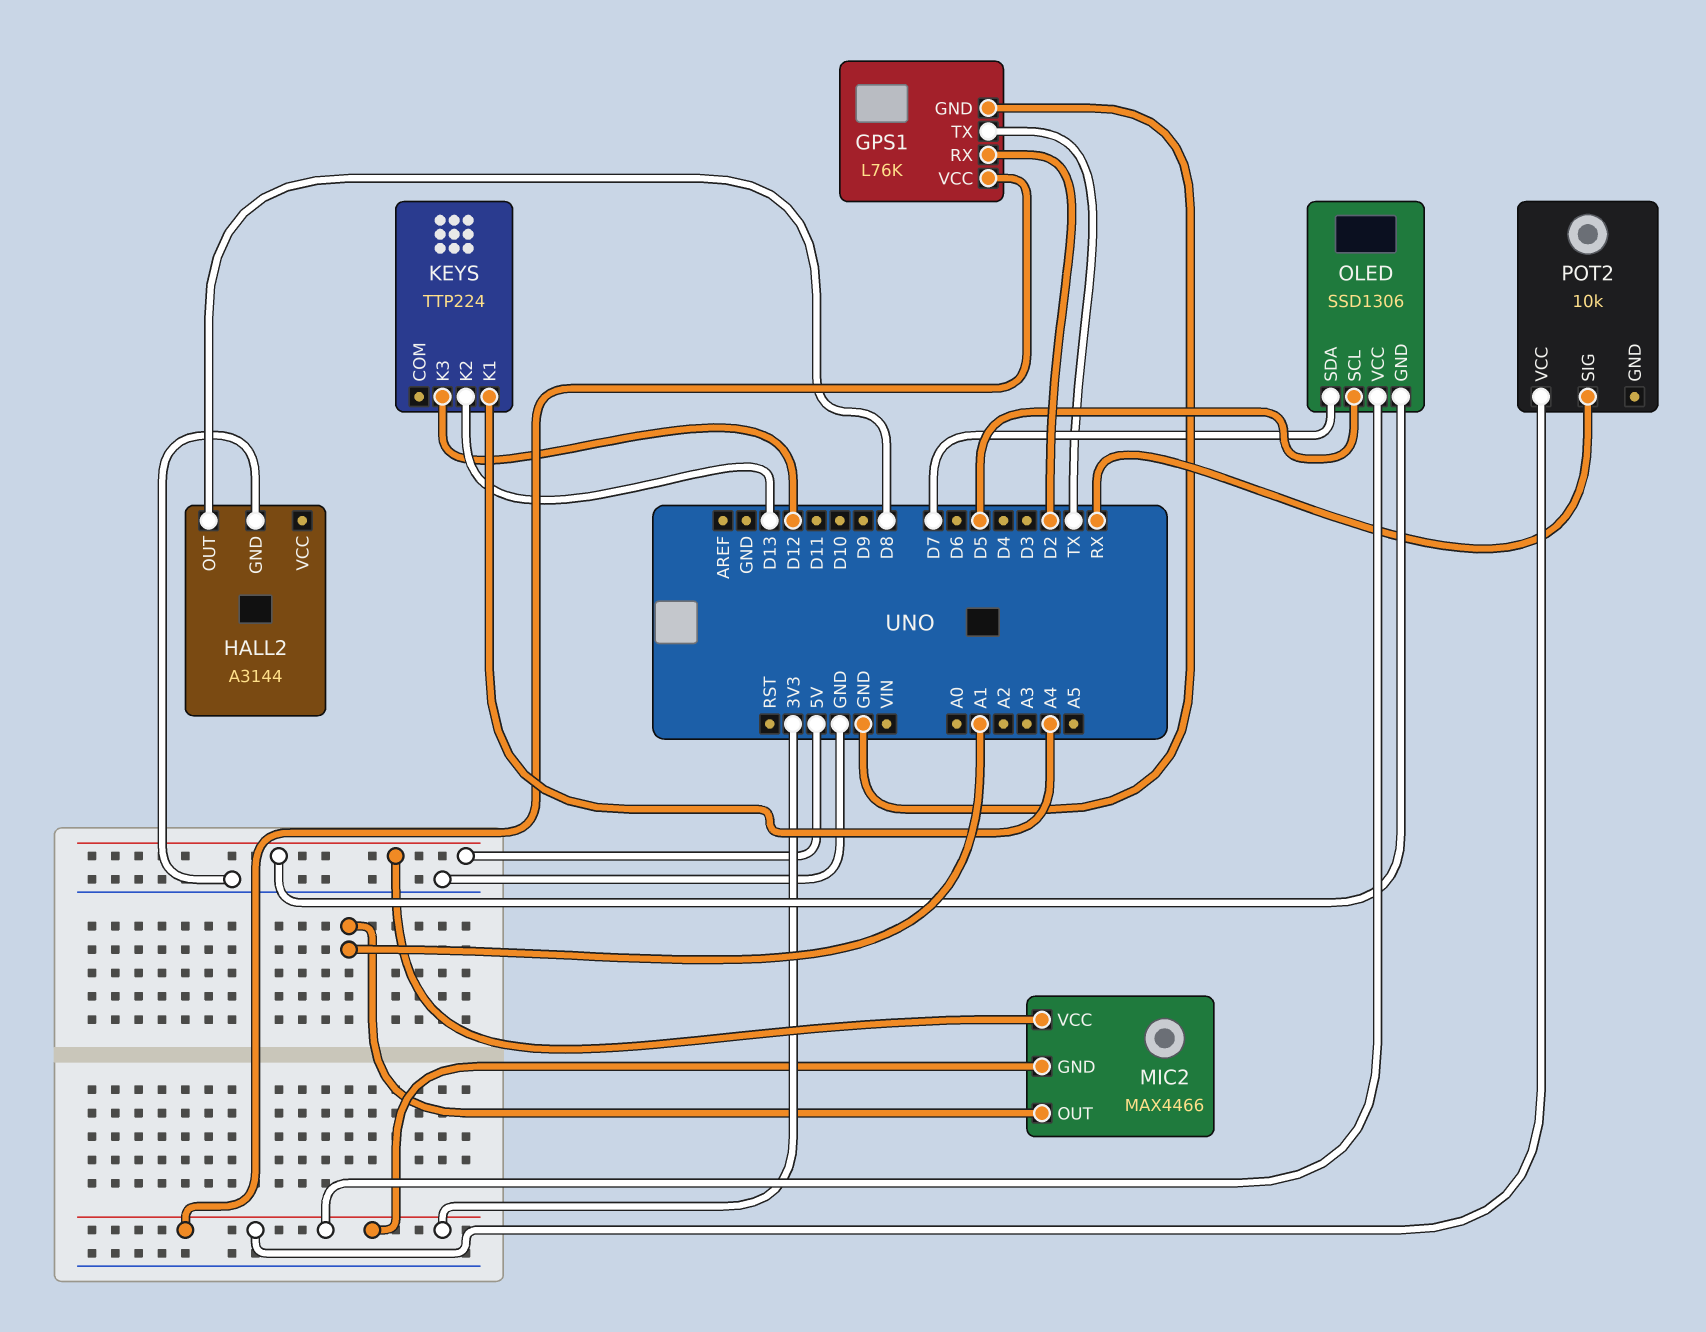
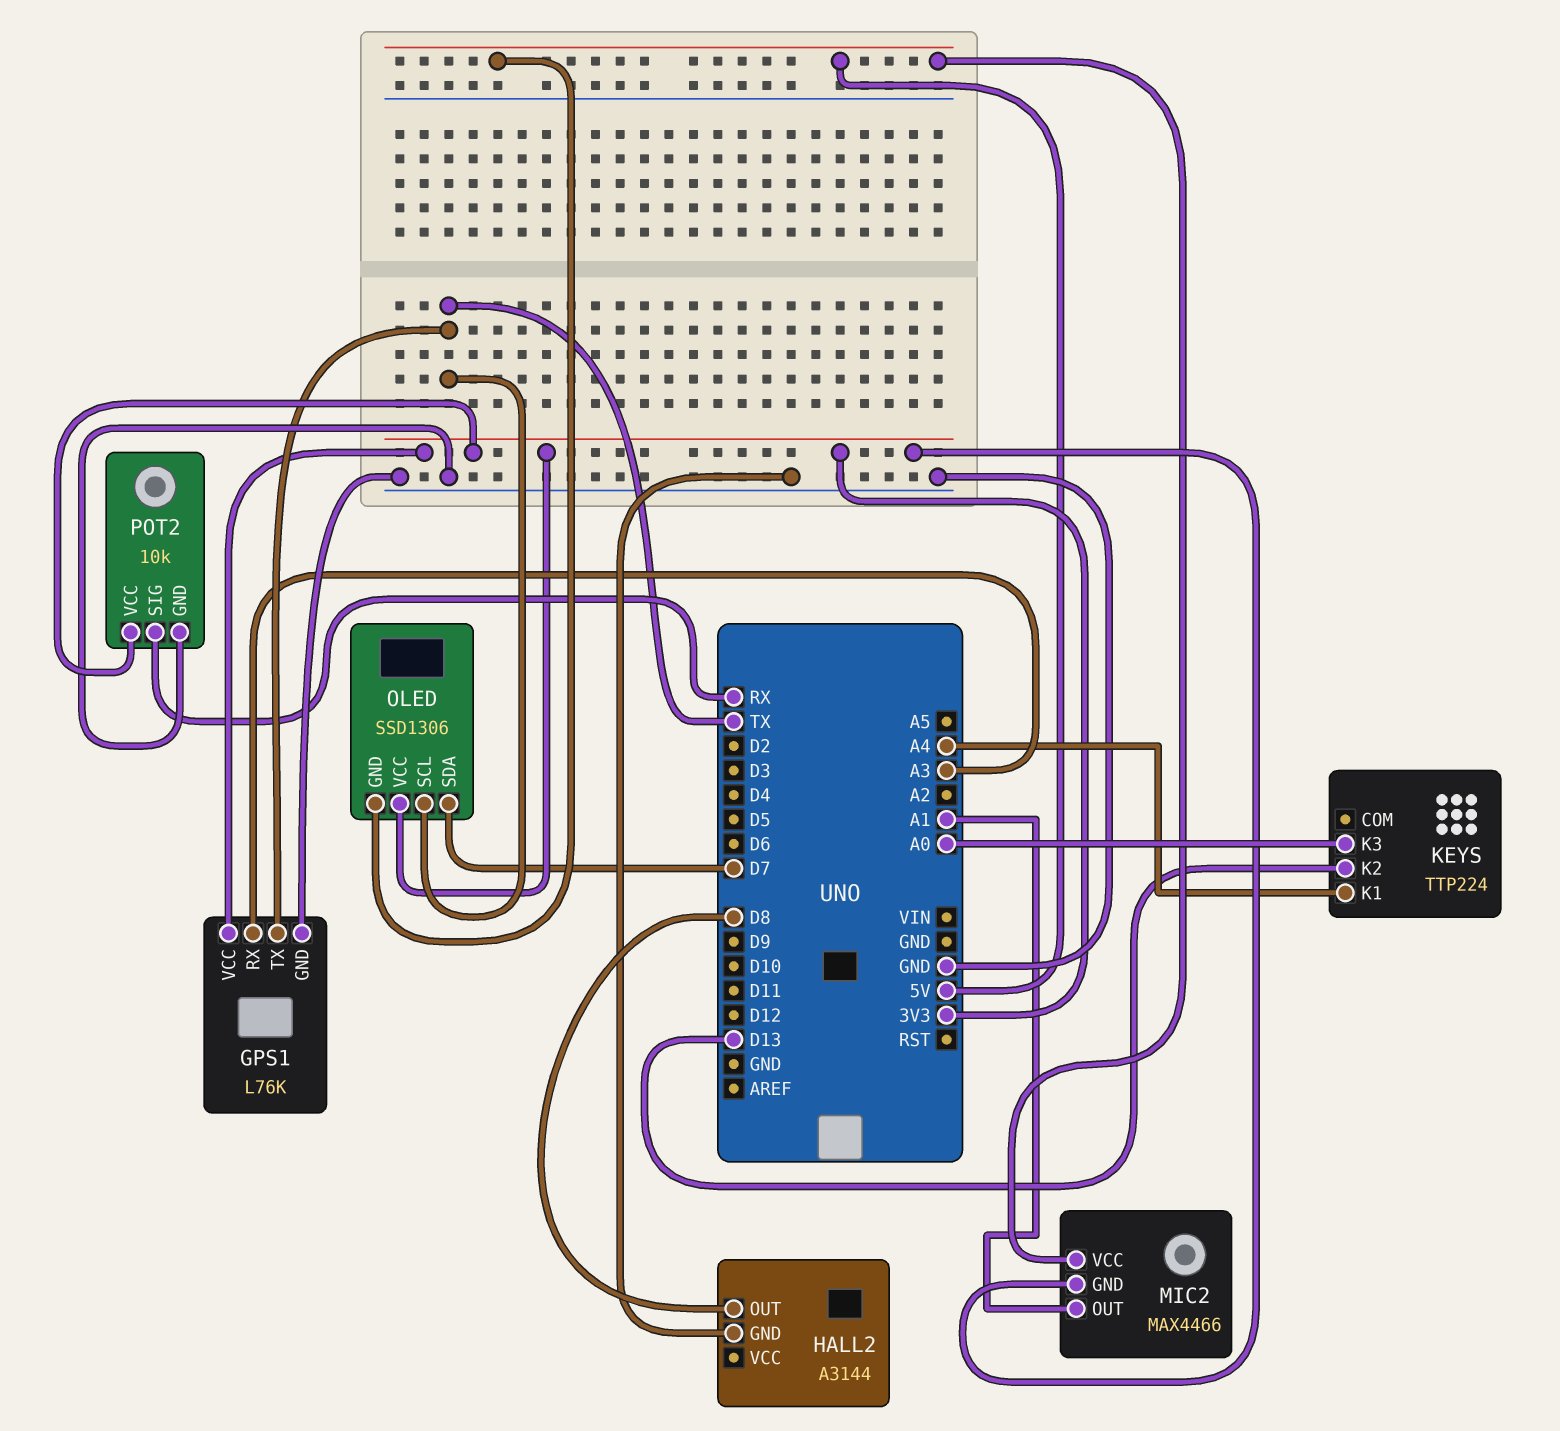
GPS1 pin RX: D2 -> A3
KEYS pin K3: D12 -> A0
OLED pin SCL: D5 -> TX
POT2 pin GND: none -> GND

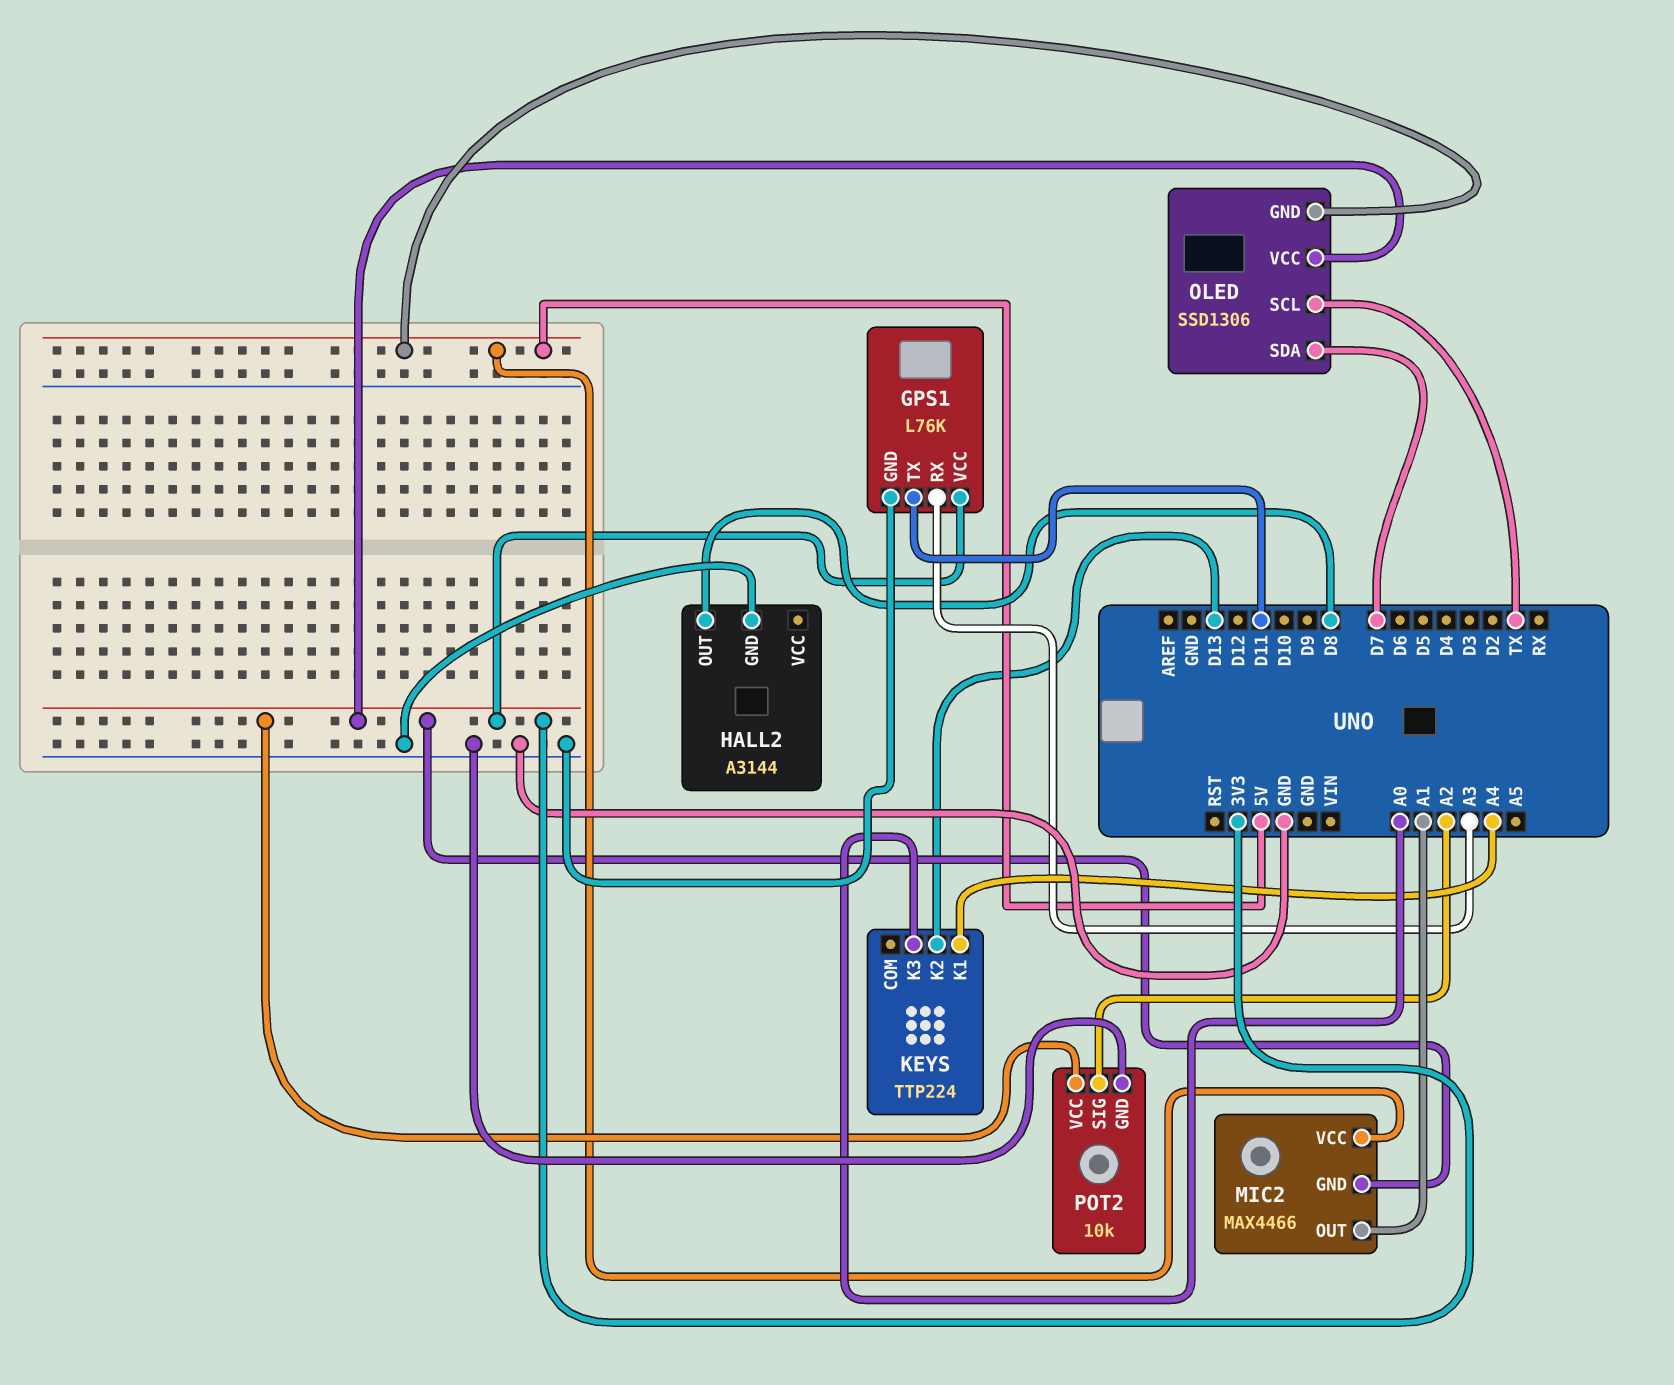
GPS1 pin TX: TX -> D11
POT2 pin SIG: RX -> A2

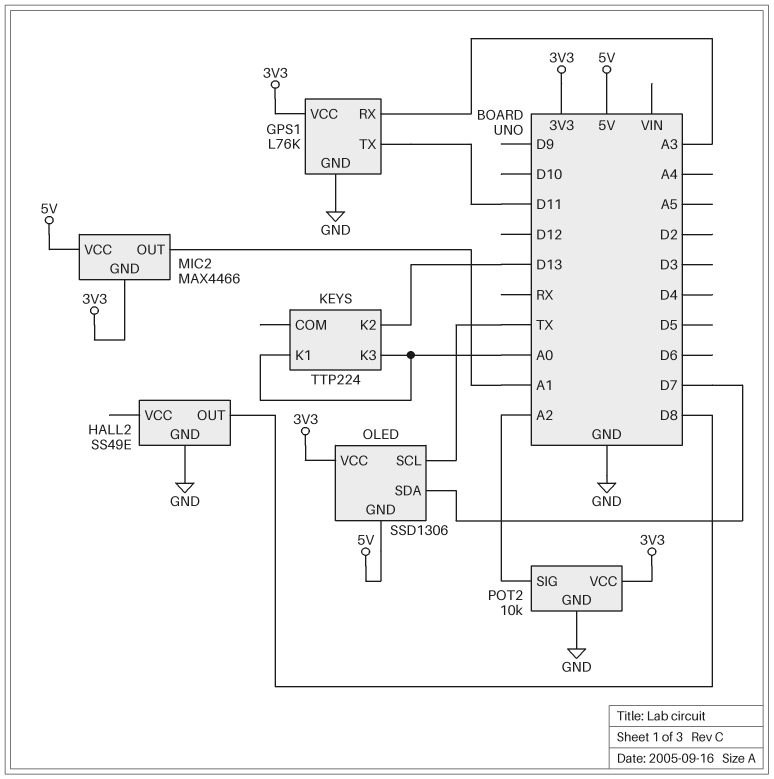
HALL2: A3144 -> SS49E
KEYS pin K1: A4 -> A0

